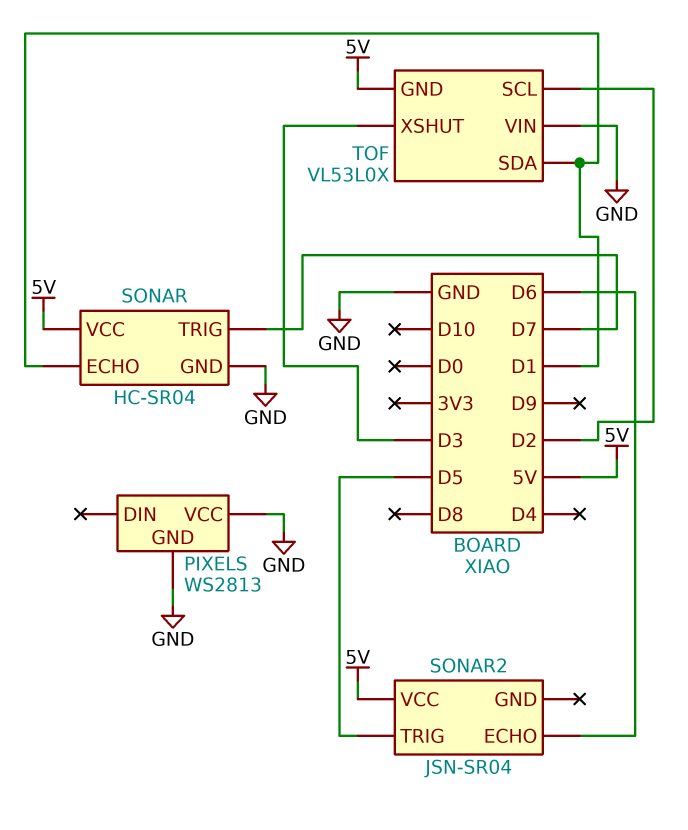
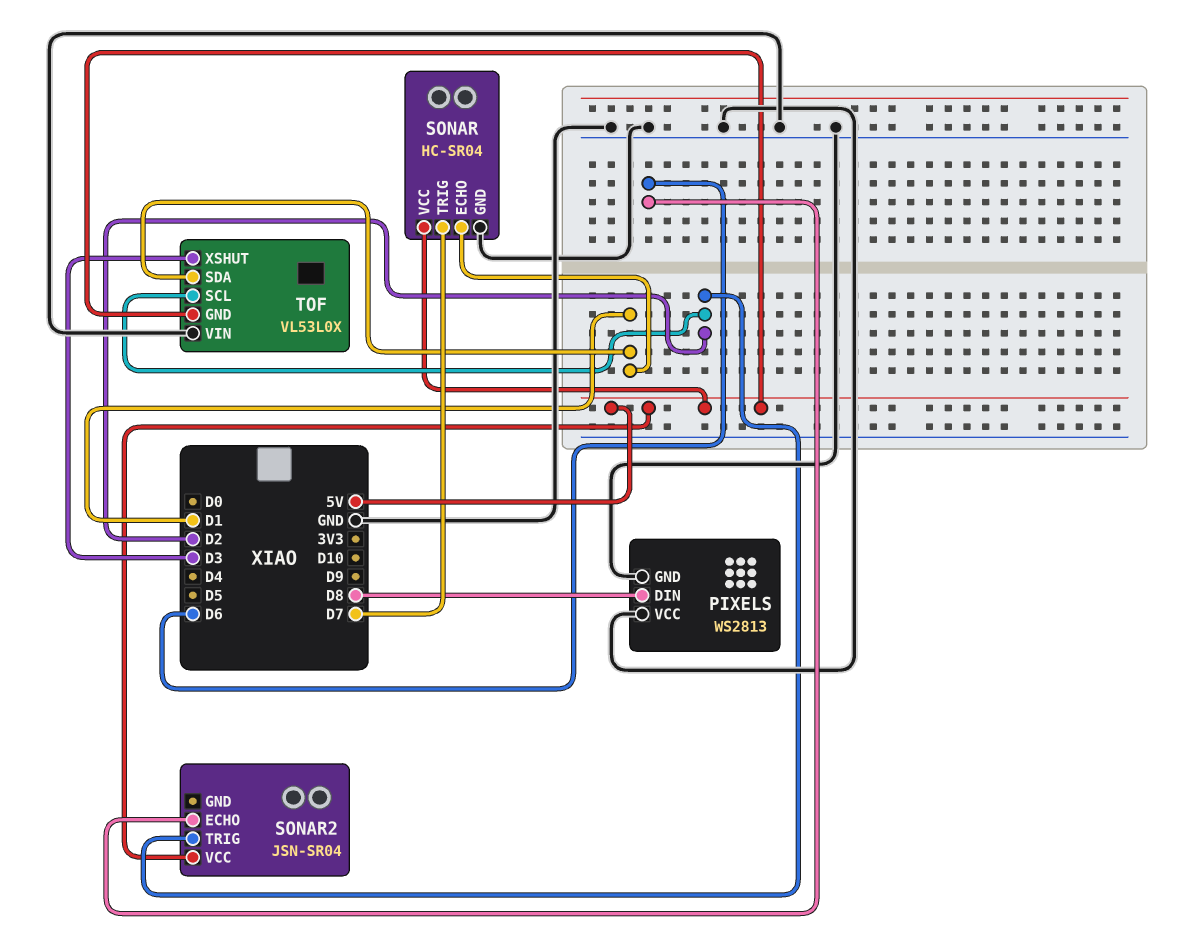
PIXELS pin DIN: none -> D8
SONAR2 pin TRIG: D5 -> D2

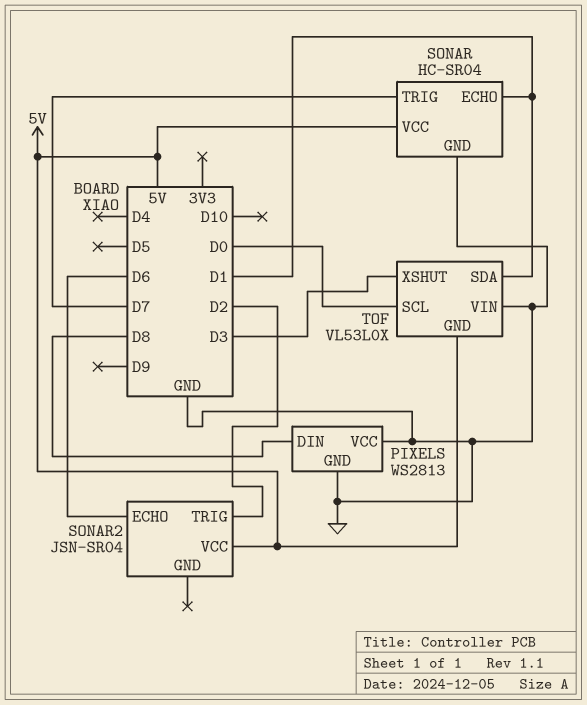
TOF pin SCL: D2 -> D0

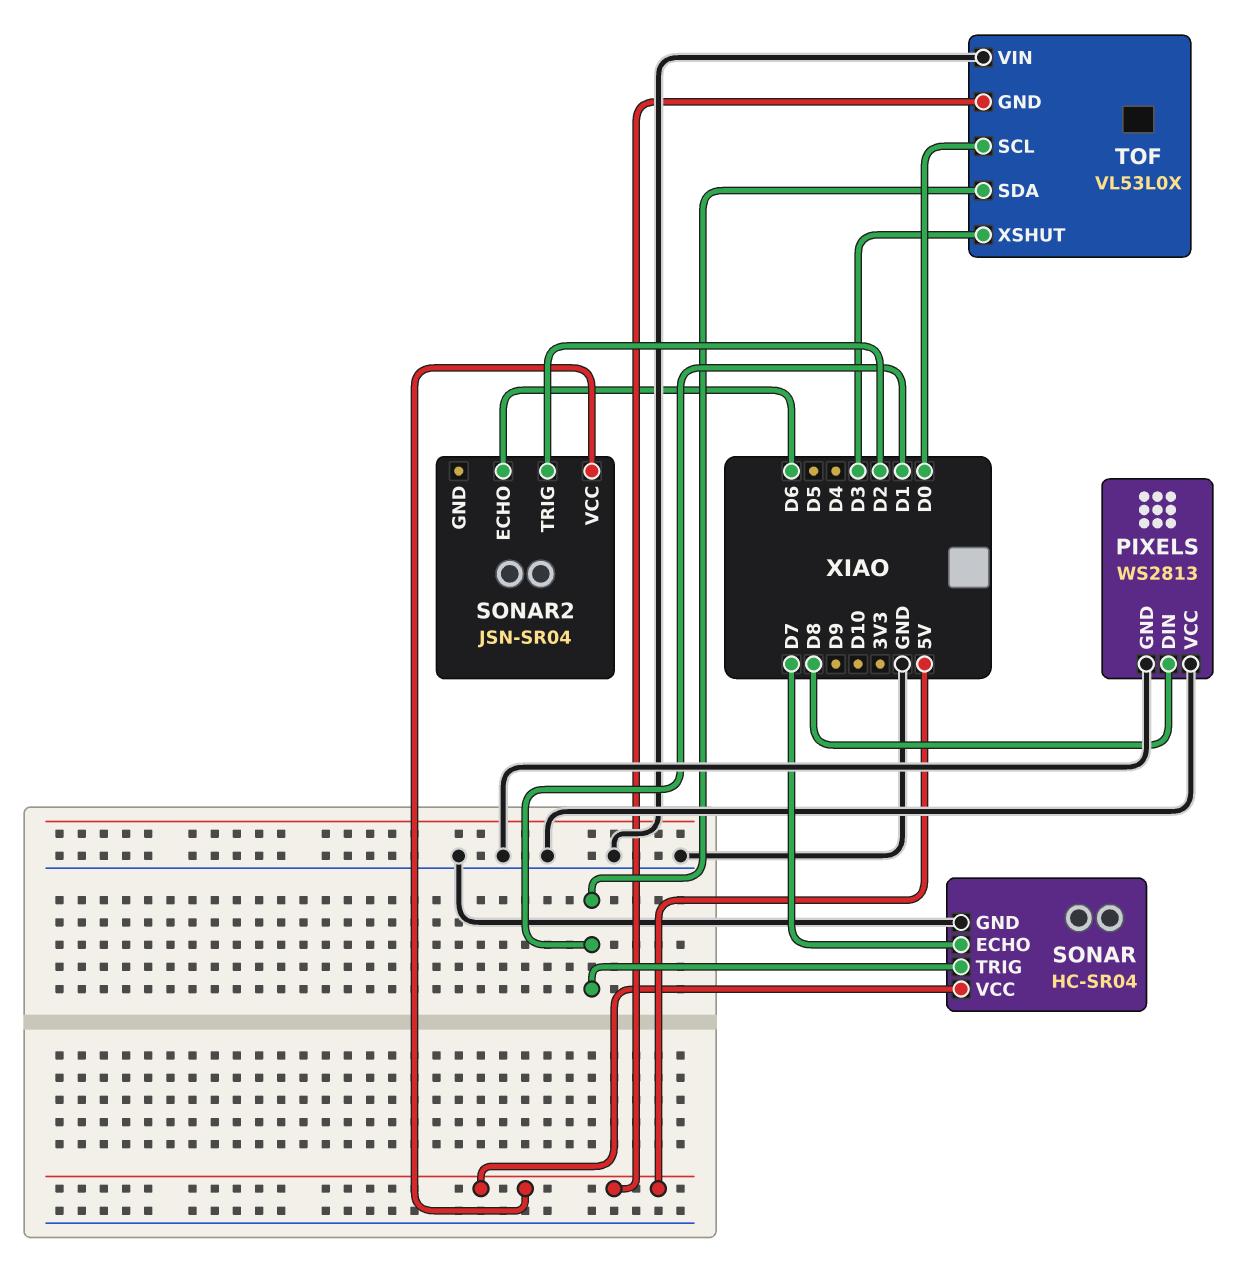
SONAR pin ECHO: D1 -> D7
SONAR pin TRIG: D7 -> D1

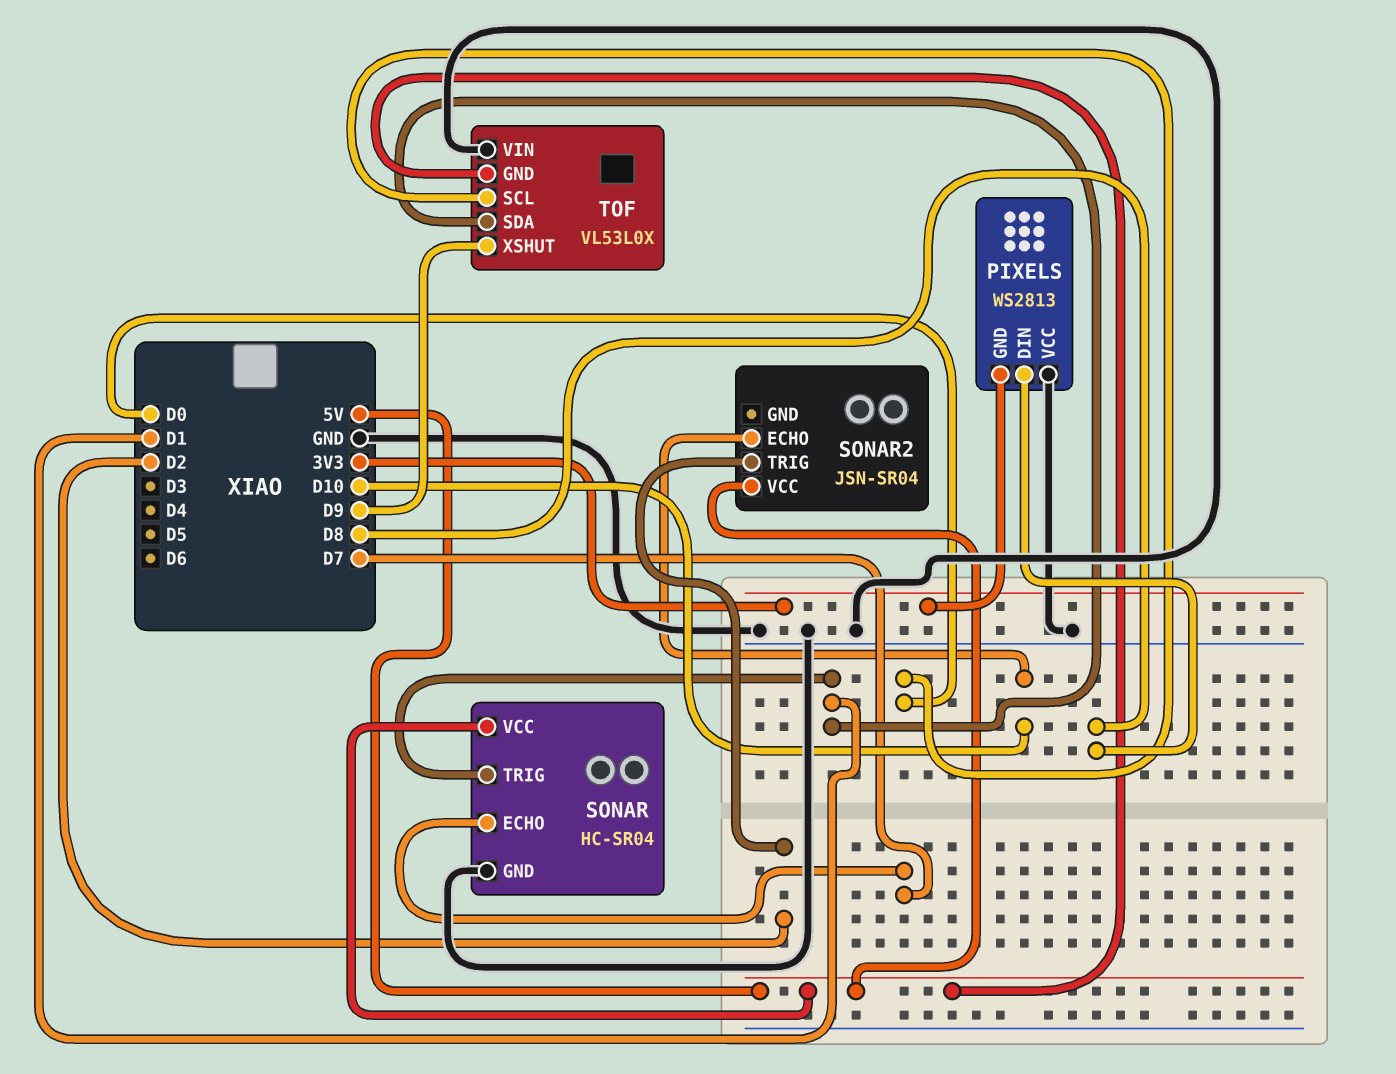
PIXELS pin GND: GND -> 3V3
SONAR2 pin ECHO: D6 -> D10
TOF pin XSHUT: D3 -> D9

